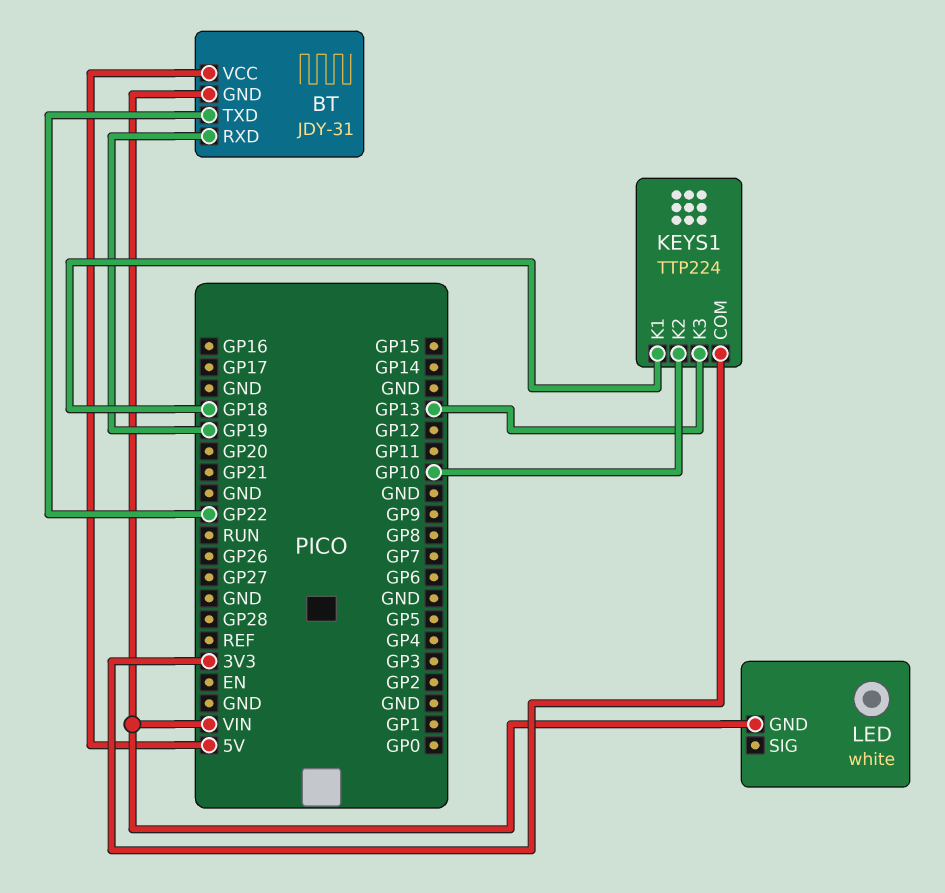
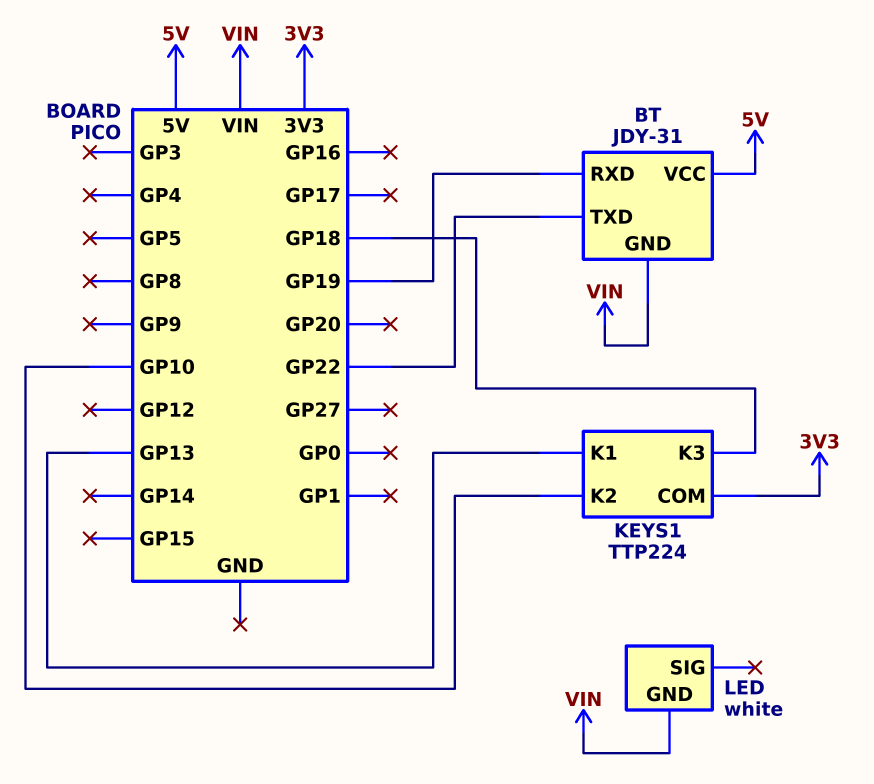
KEYS1 pin K1: GP18 -> GP13
KEYS1 pin K3: GP13 -> GP18

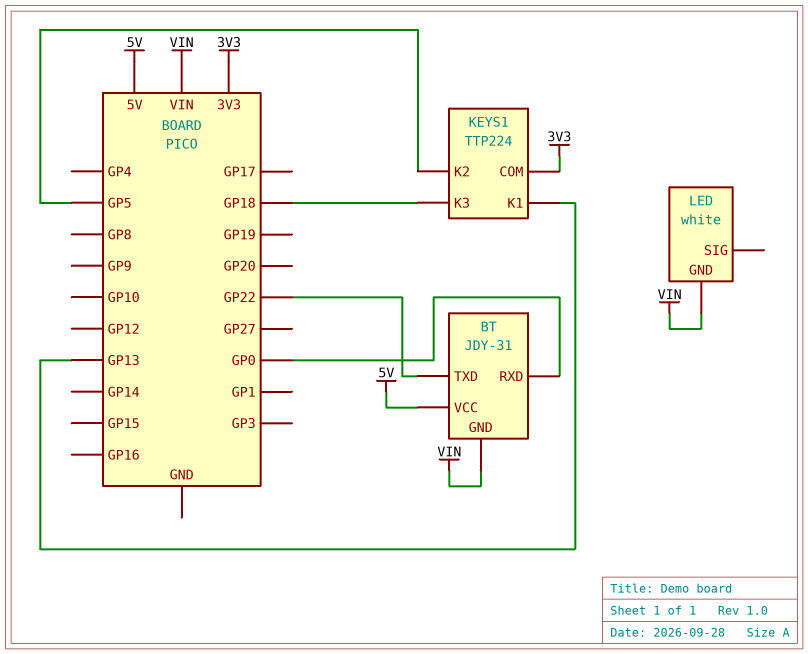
BT pin RXD: GP19 -> GP0
KEYS1 pin K2: GP10 -> GP5

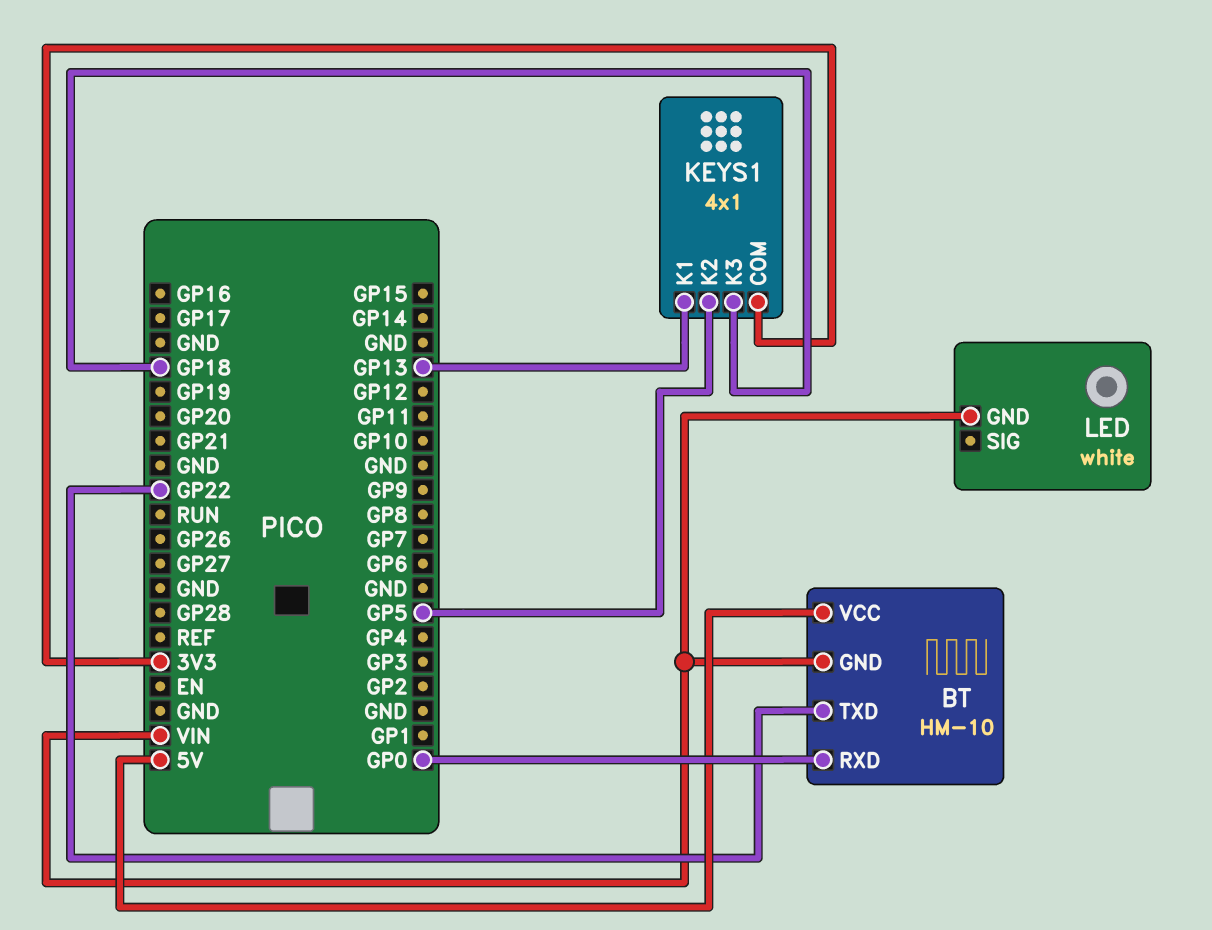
BT: JDY-31 -> HM-10
KEYS1: TTP224 -> 4x1

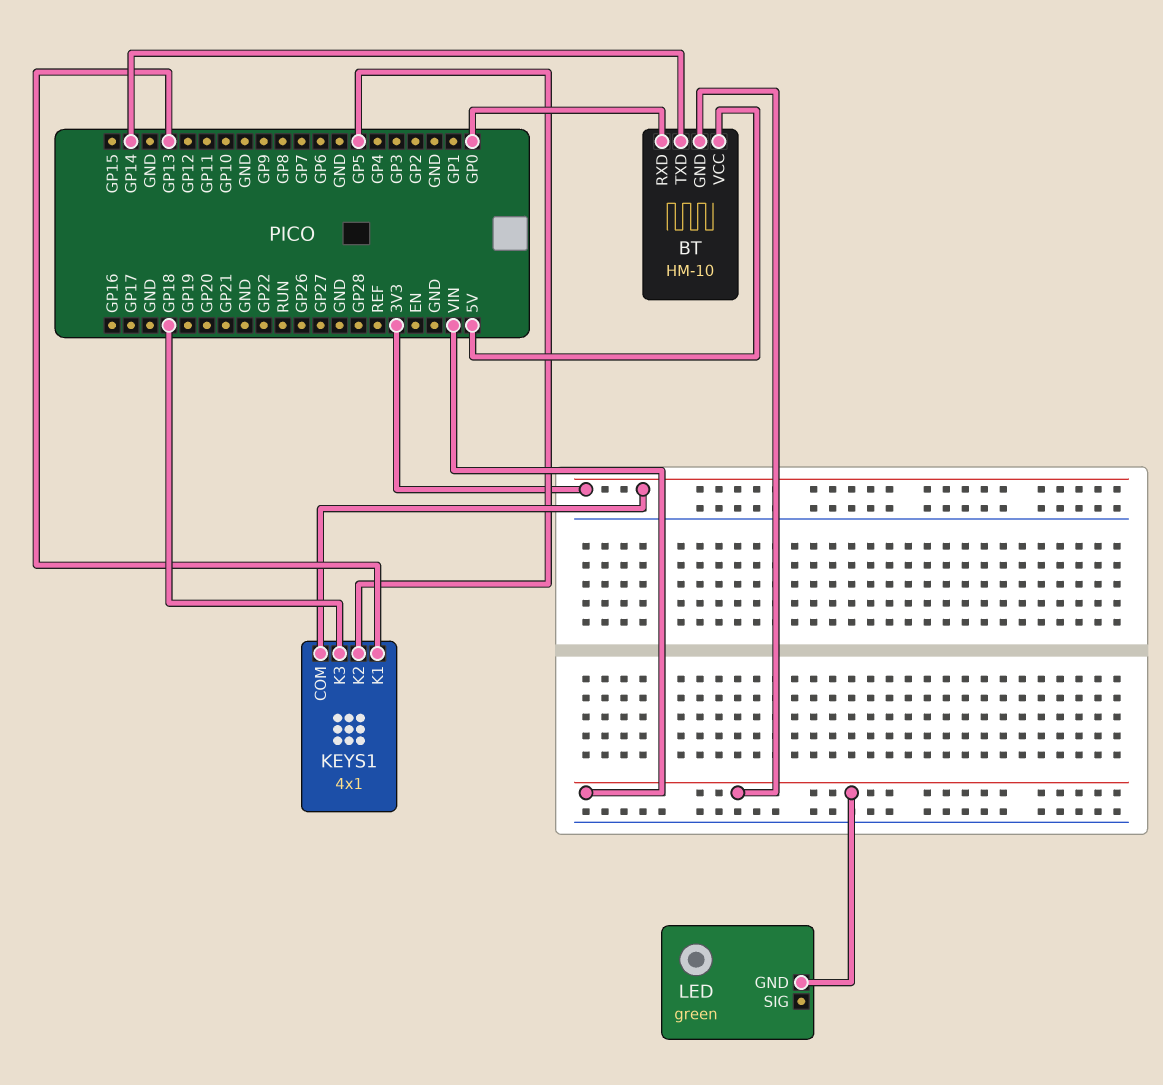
BT pin TXD: GP22 -> GP14
LED: white -> green

